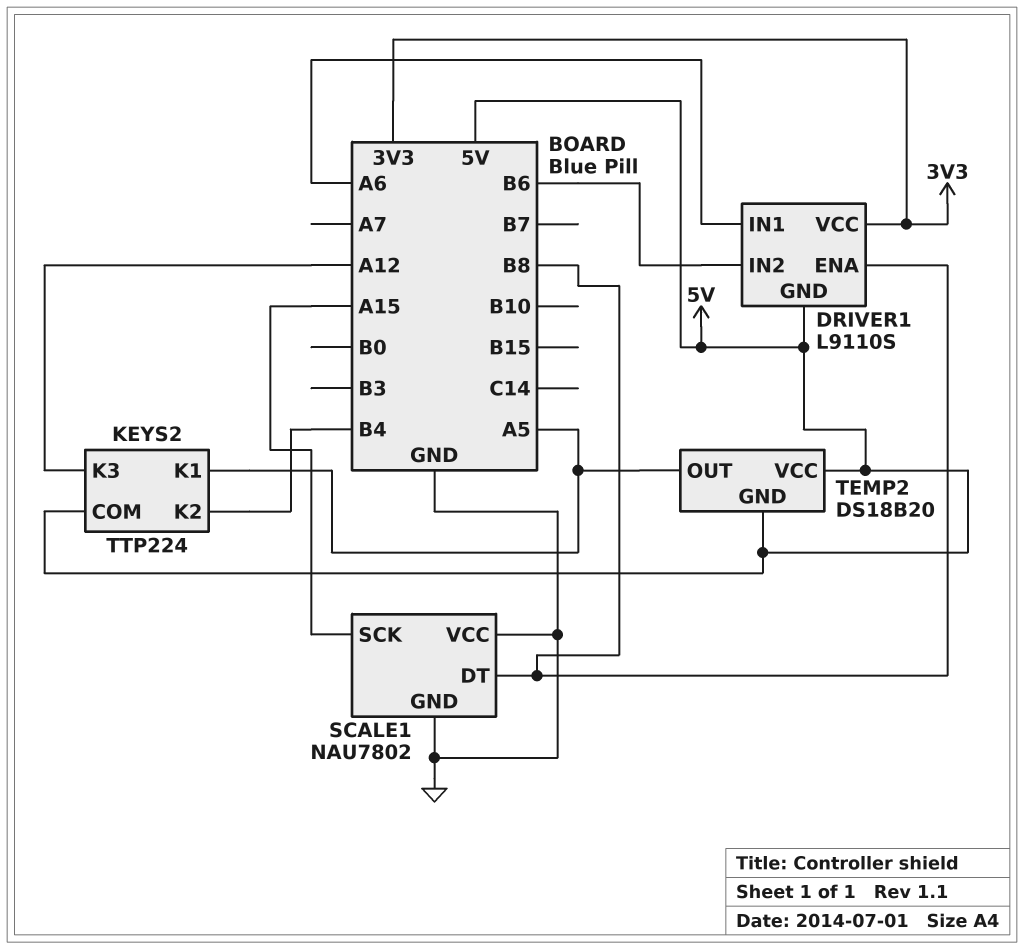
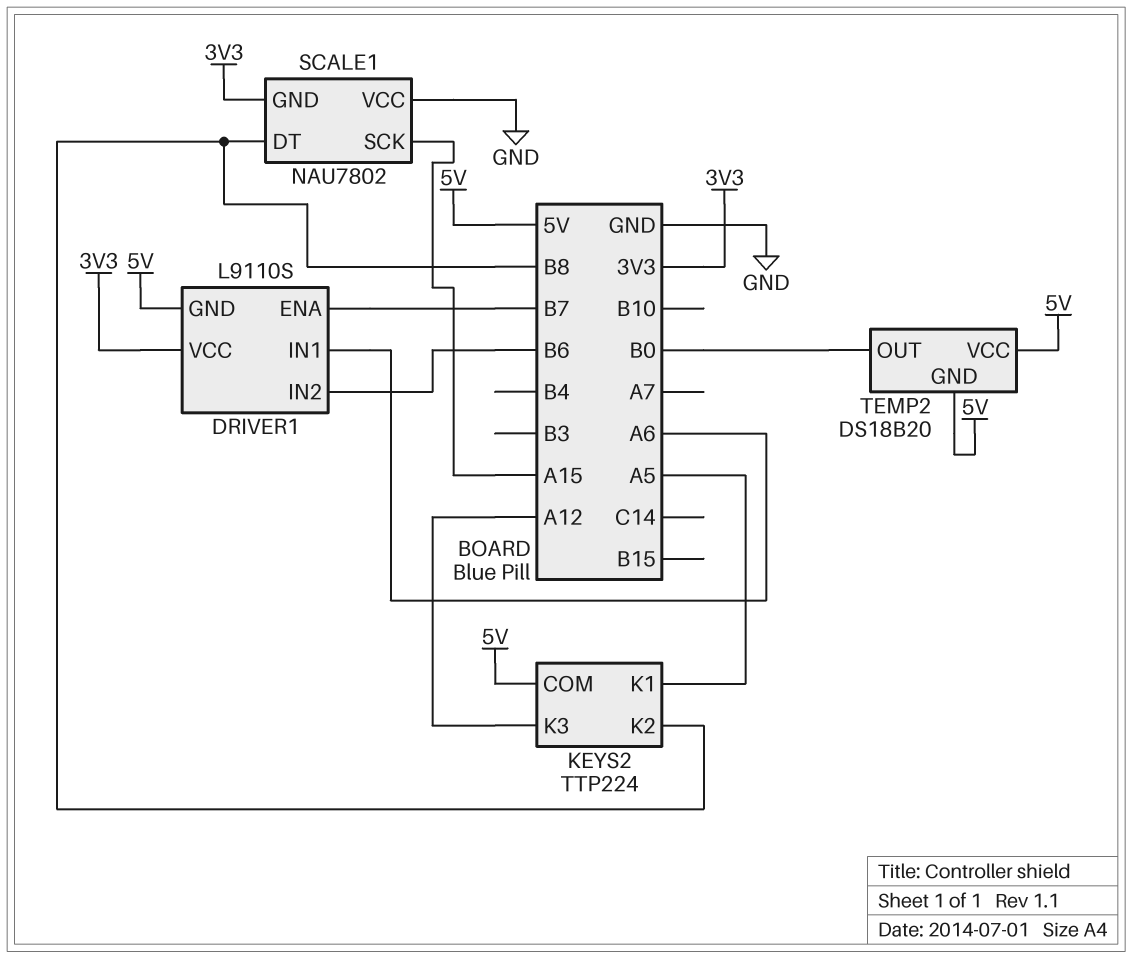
DRIVER1 pin ENA: B8 -> B7
KEYS2 pin K2: B4 -> B8
SCALE1 pin GND: GND -> 3V3
TEMP2 pin OUT: A5 -> B0

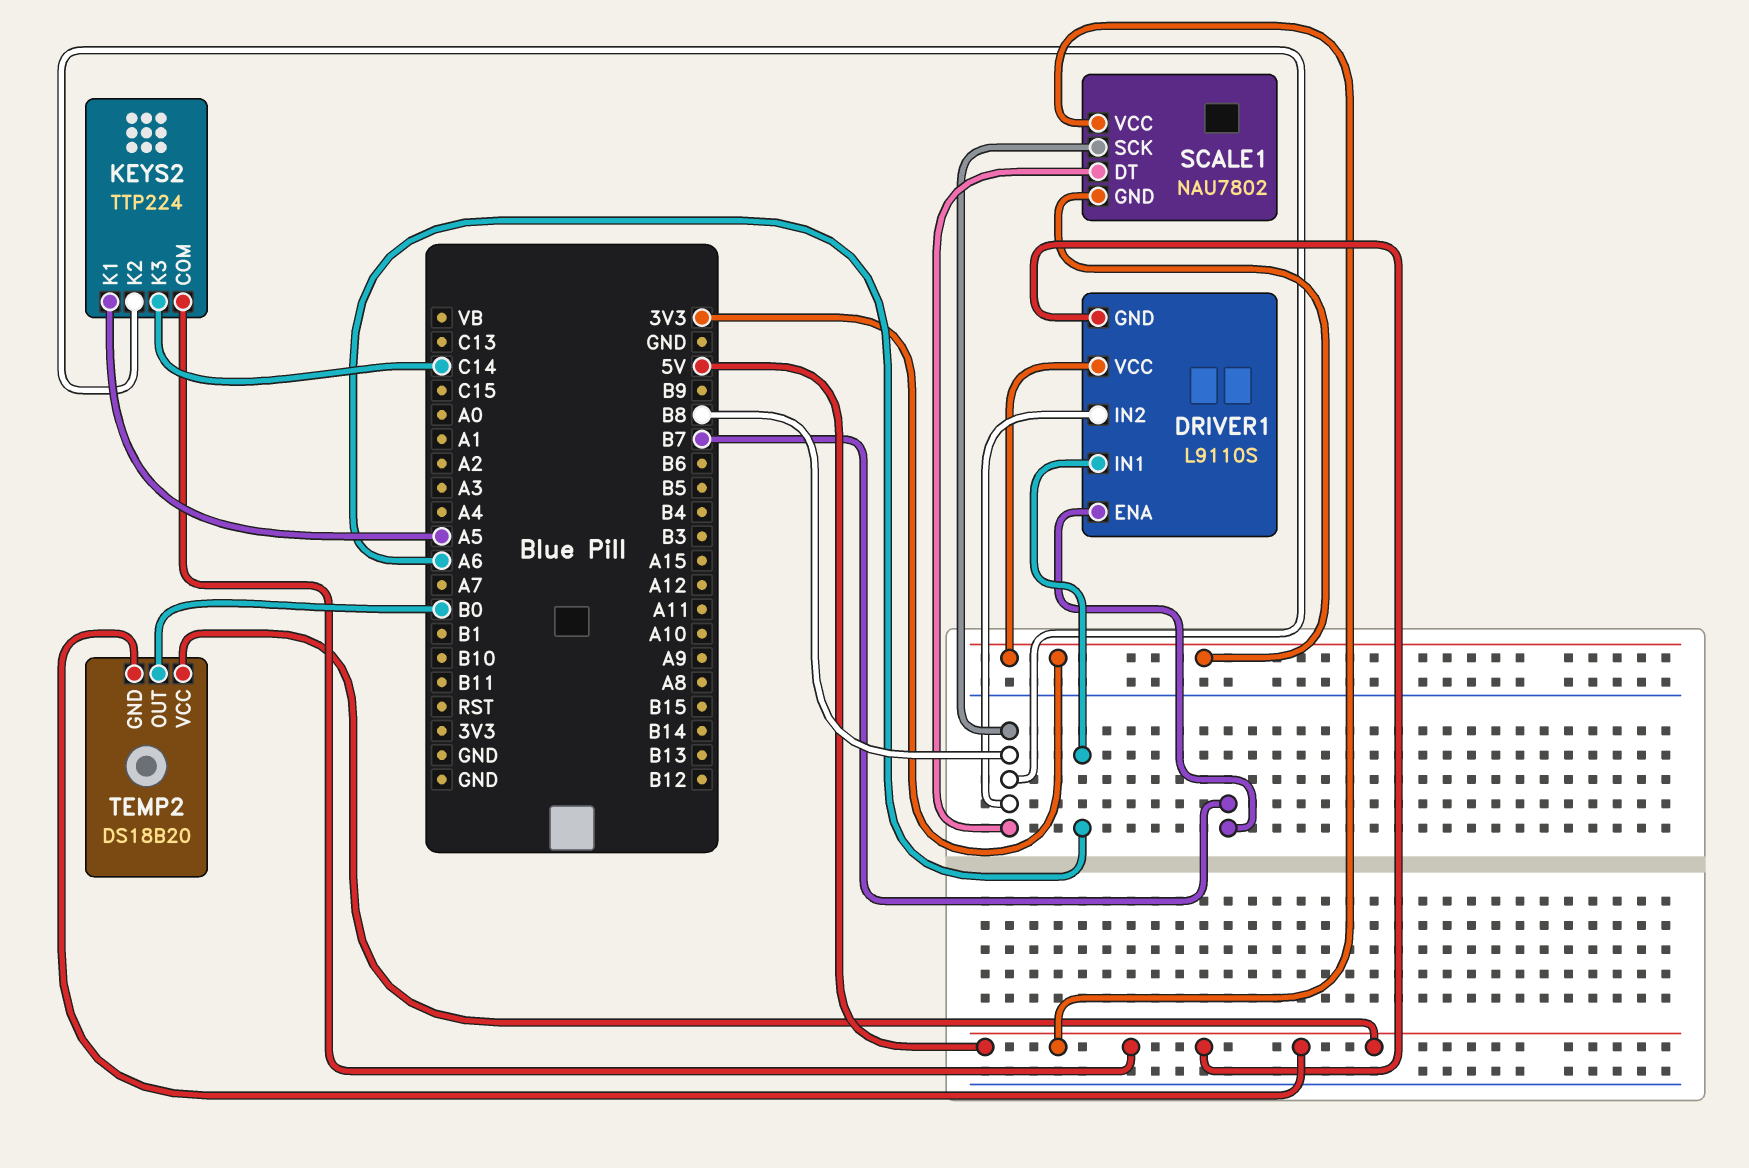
DRIVER1 pin IN2: B6 -> B8
KEYS2 pin K3: A12 -> C14
SCALE1 pin SCK: A15 -> B8
SCALE1 pin VCC: GND -> 5V

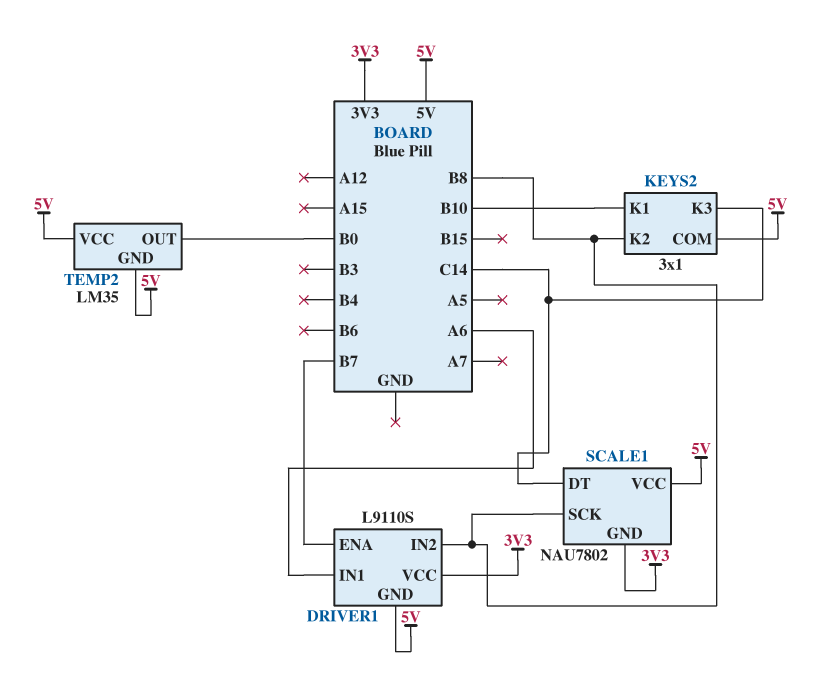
KEYS2: TTP224 -> 3x1
KEYS2 pin K1: A5 -> B10
SCALE1 pin DT: B8 -> C14
TEMP2: DS18B20 -> LM35

